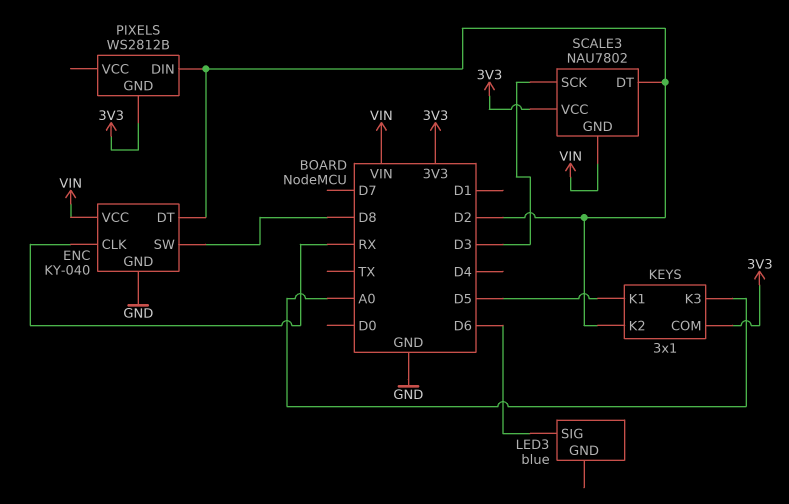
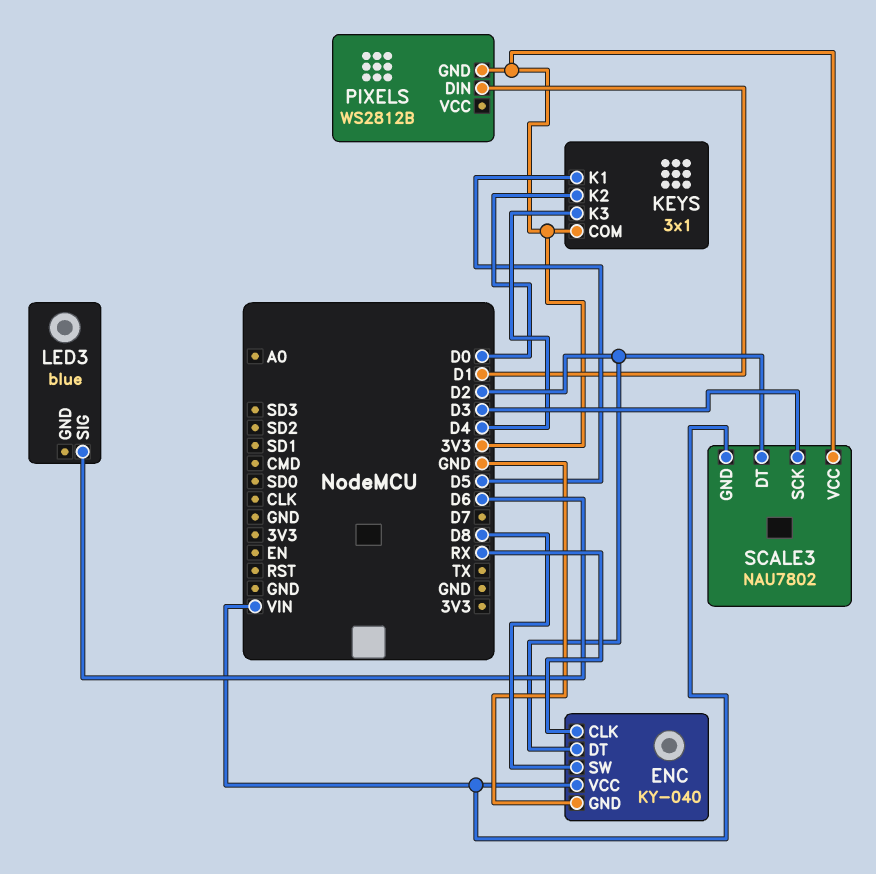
KEYS pin K2: D2 -> D0
KEYS pin K3: A0 -> D4
PIXELS pin DIN: D2 -> D1

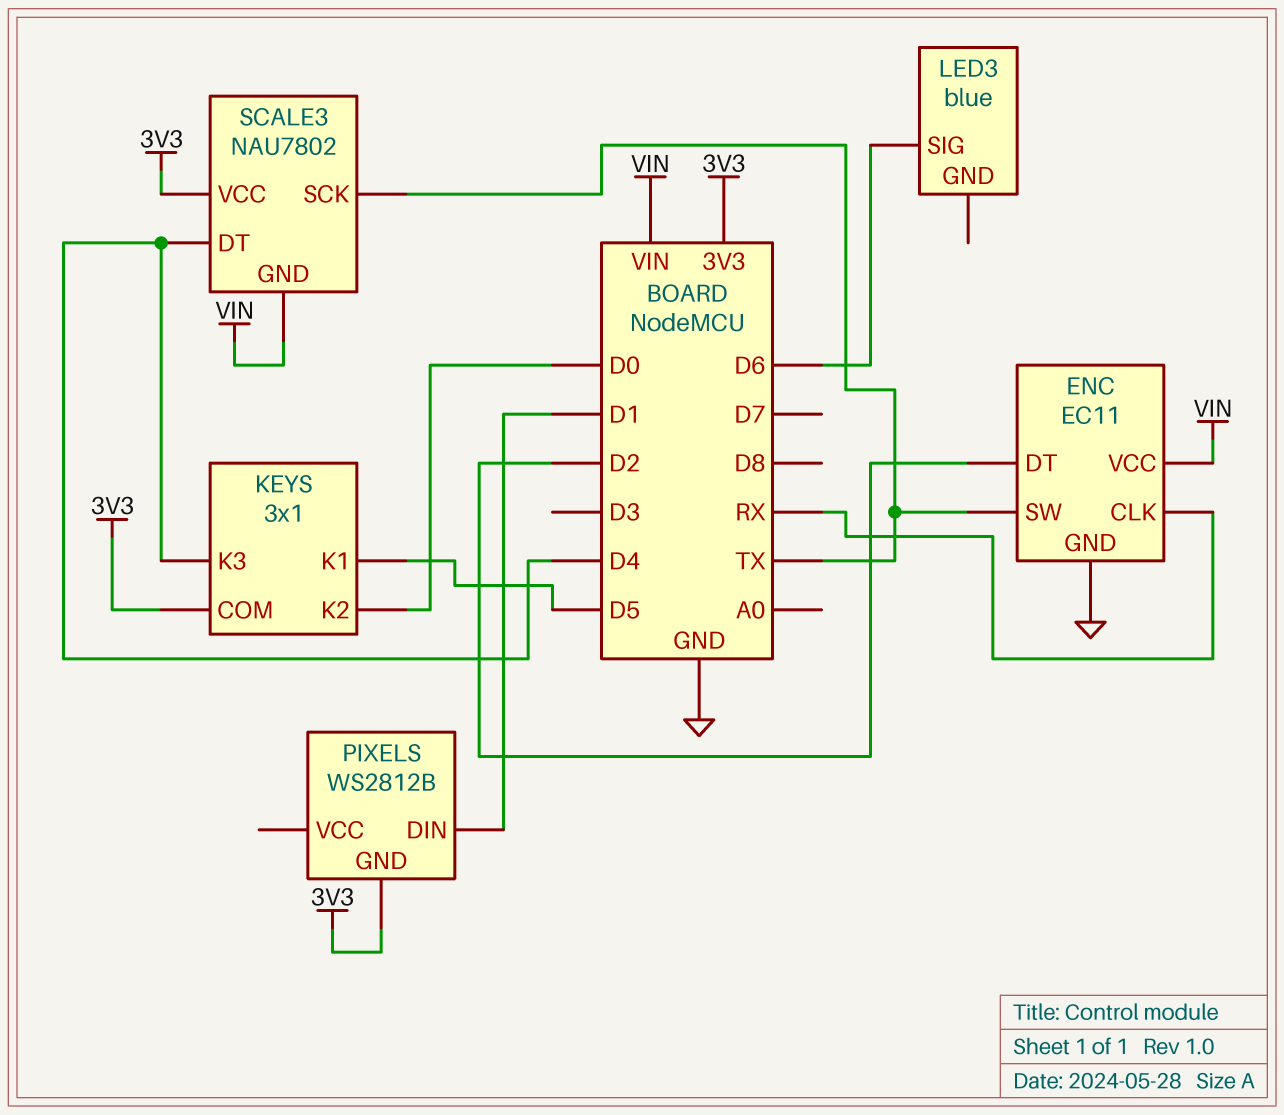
ENC: KY-040 -> EC11
ENC pin SW: D8 -> TX
SCALE3 pin DT: D2 -> D4
SCALE3 pin SCK: D3 -> TX

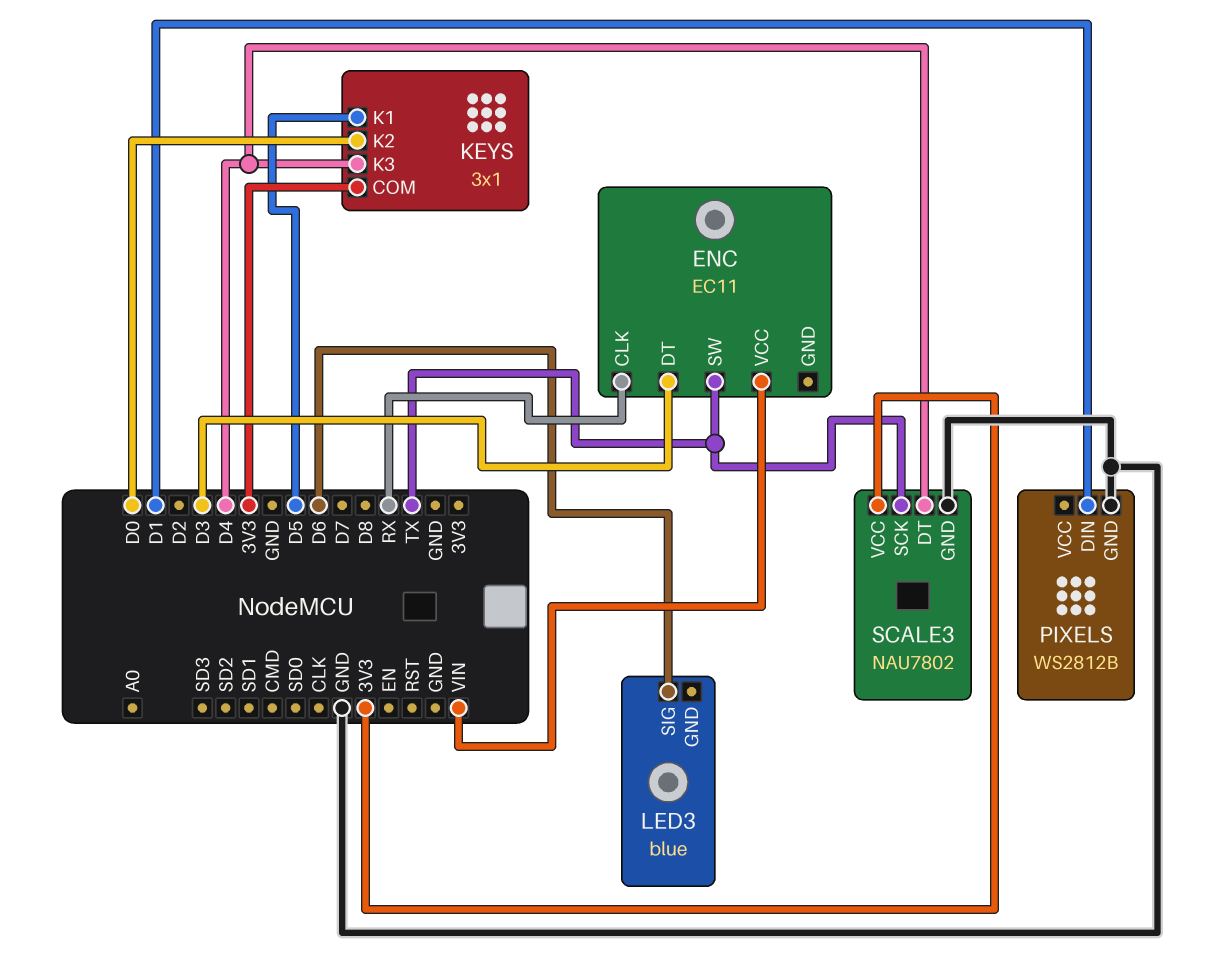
ENC pin DT: D2 -> D3
ENC pin GND: GND -> none
PIXELS pin GND: 3V3 -> GND
SCALE3 pin GND: VIN -> GND

